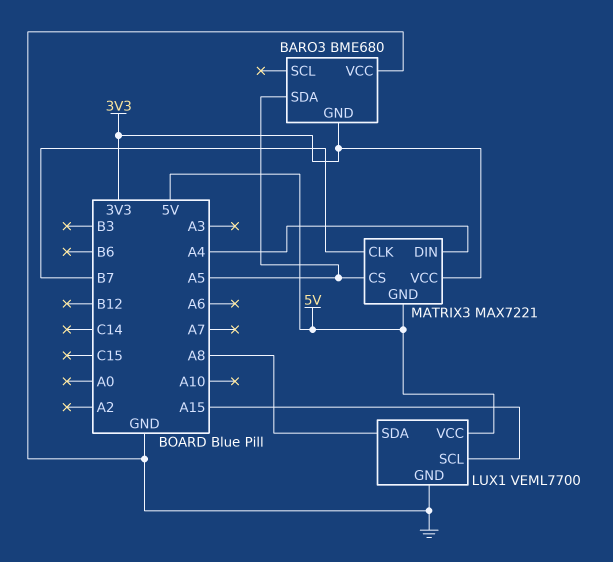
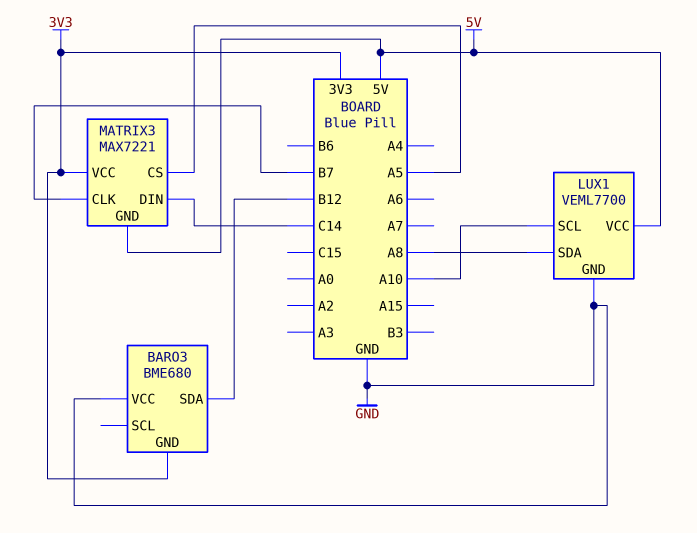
BARO3 pin SDA: A5 -> B12
LUX1 pin SCL: A15 -> A10
MATRIX3 pin DIN: A4 -> C14

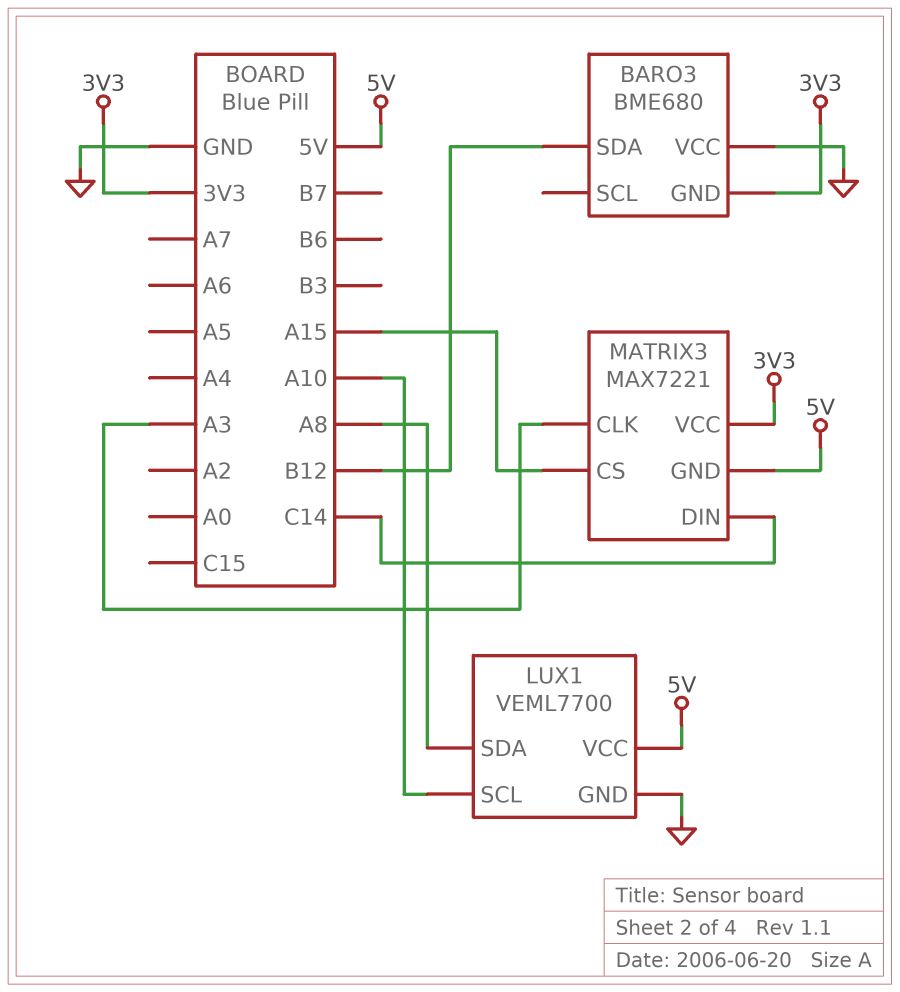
MATRIX3 pin CLK: B7 -> A3
MATRIX3 pin CS: A5 -> A15

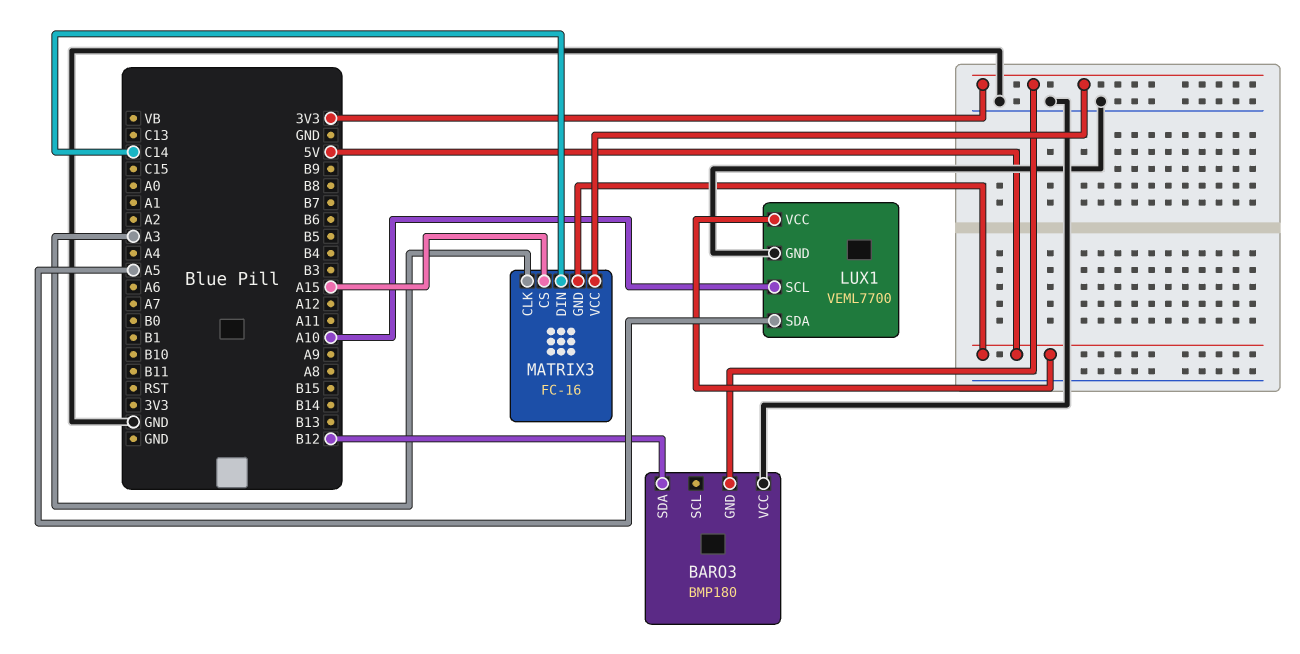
BARO3: BME680 -> BMP180
LUX1 pin SDA: A8 -> A5
MATRIX3: MAX7221 -> FC-16

